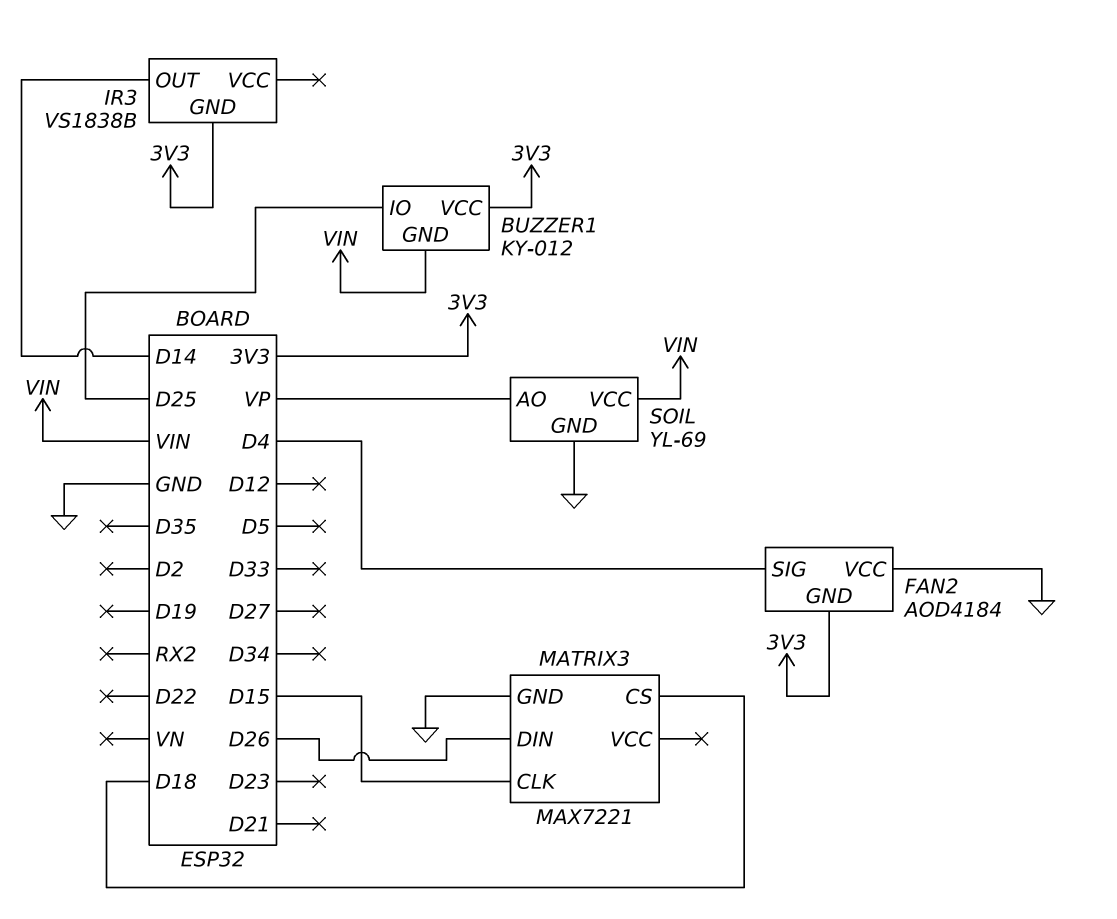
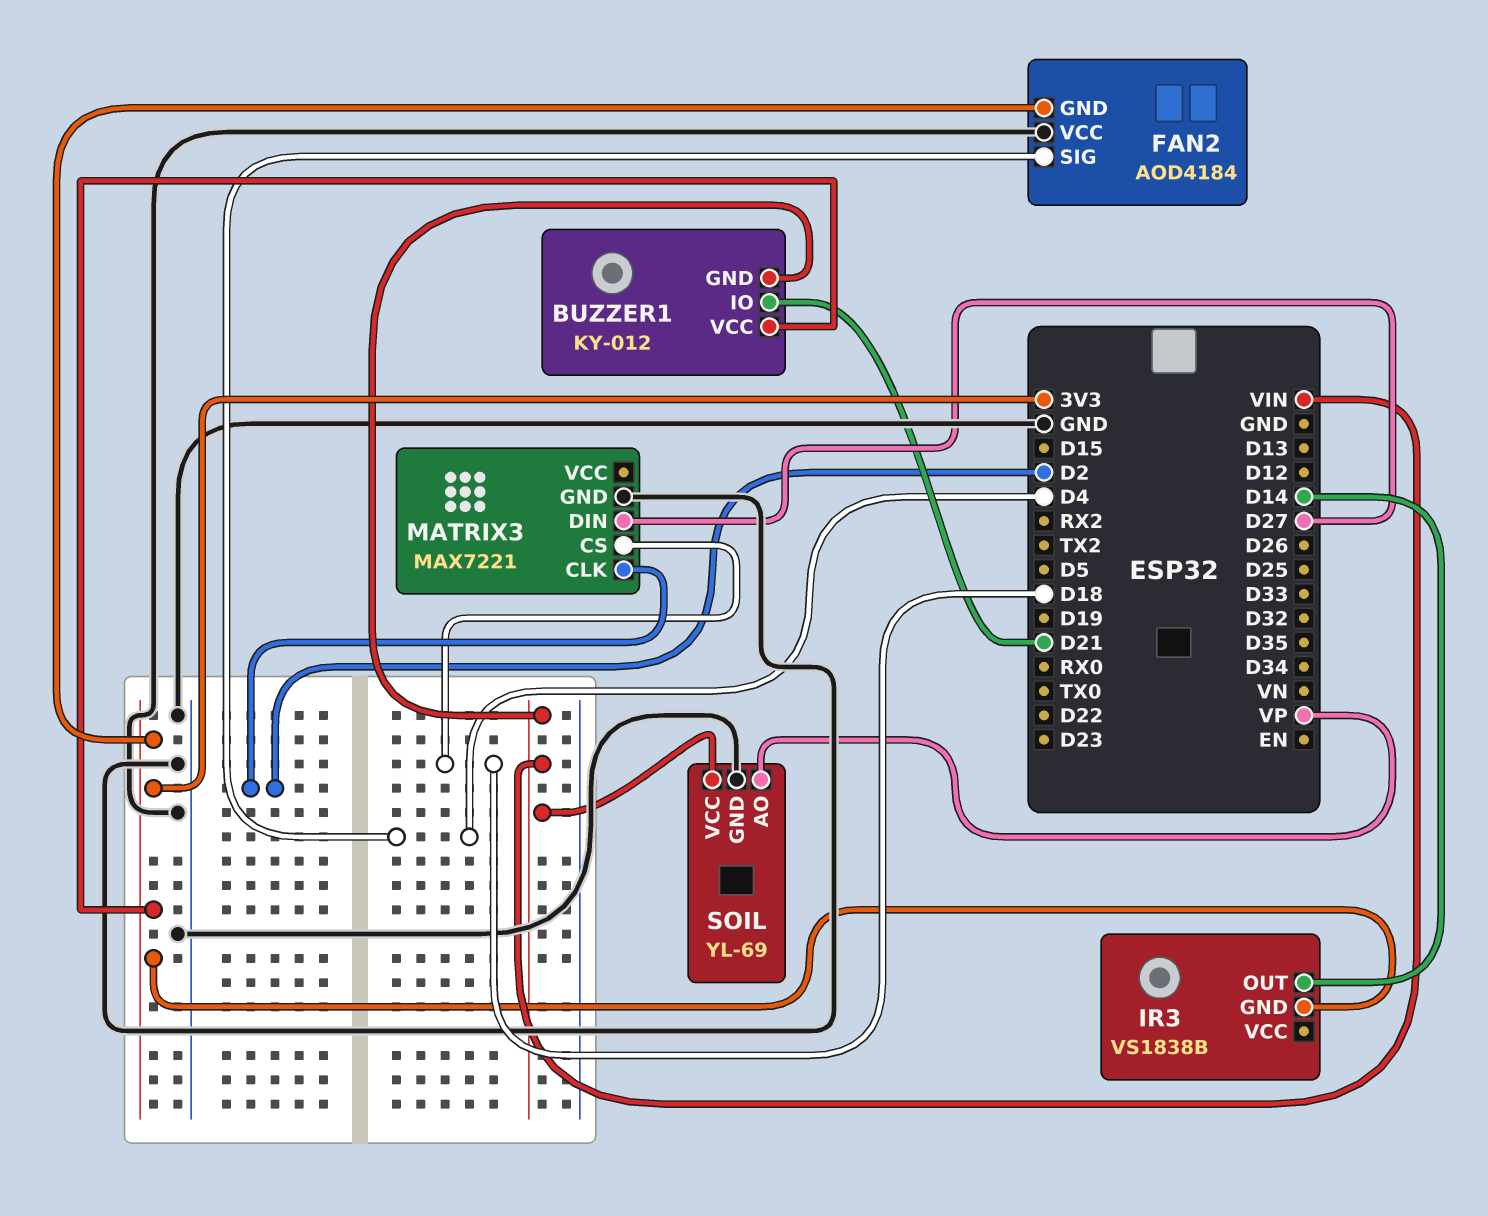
BUZZER1 pin IO: D25 -> D21
MATRIX3 pin CLK: D15 -> D2
MATRIX3 pin DIN: D26 -> D27

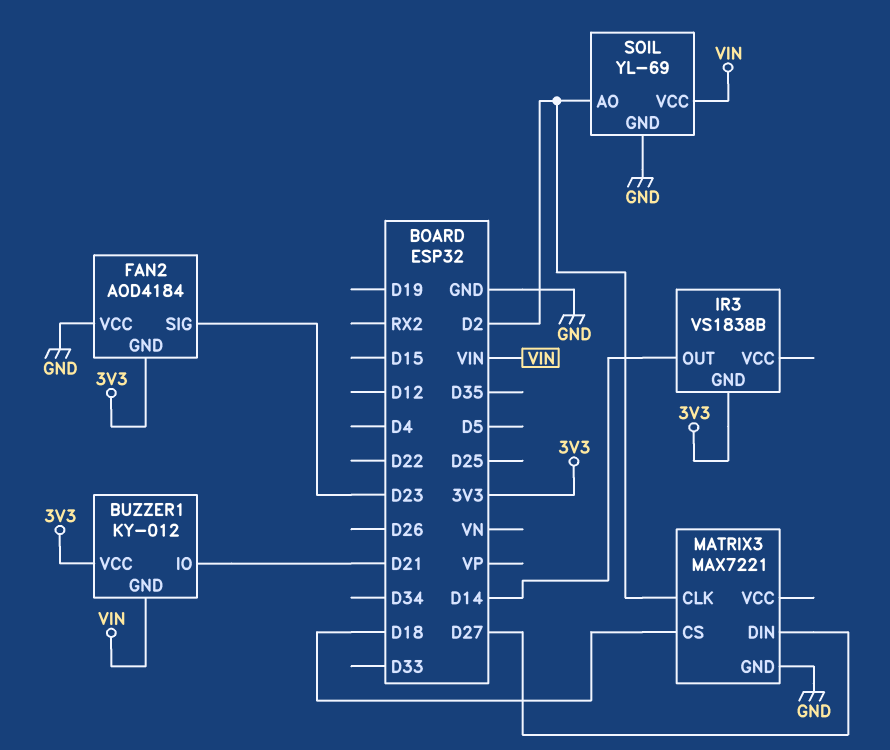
FAN2 pin SIG: D4 -> D23
SOIL pin AO: VP -> D2

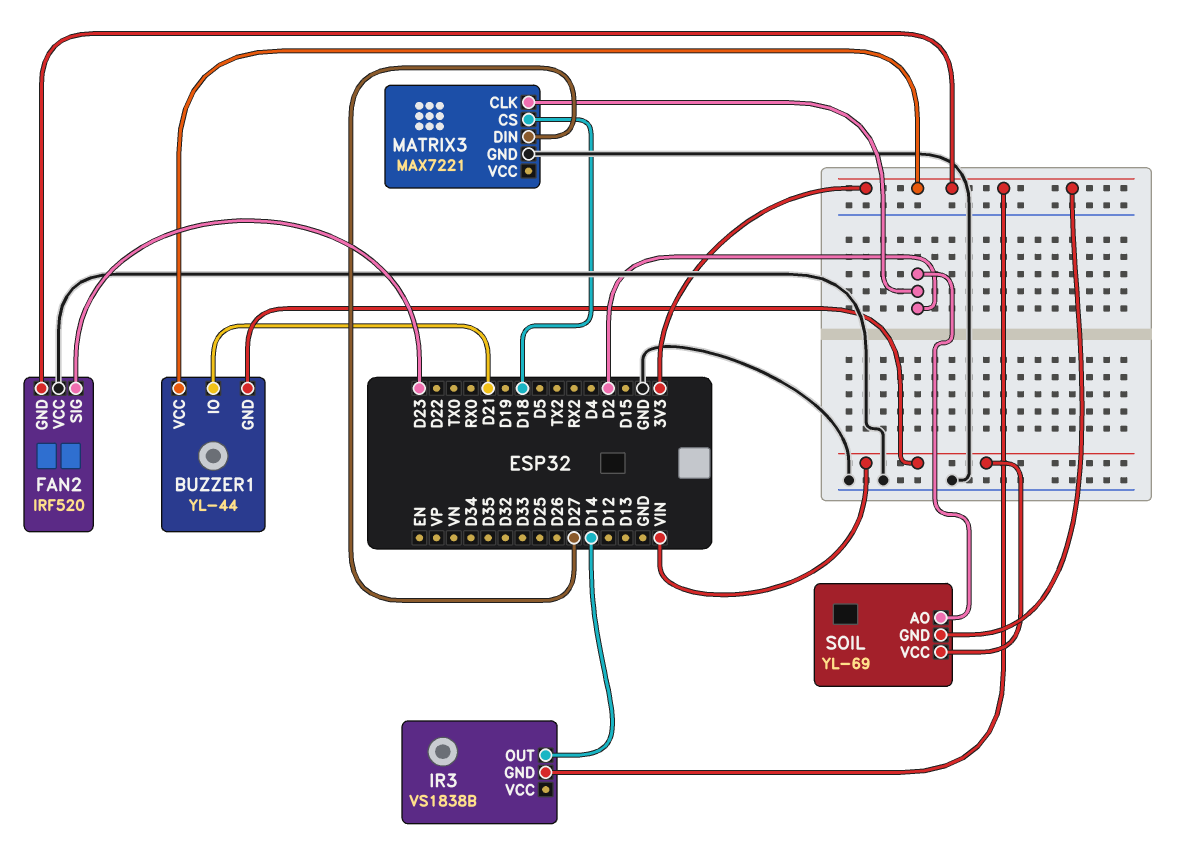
BUZZER1: KY-012 -> YL-44
FAN2: AOD4184 -> IRF520
SOIL pin GND: GND -> 3V3

